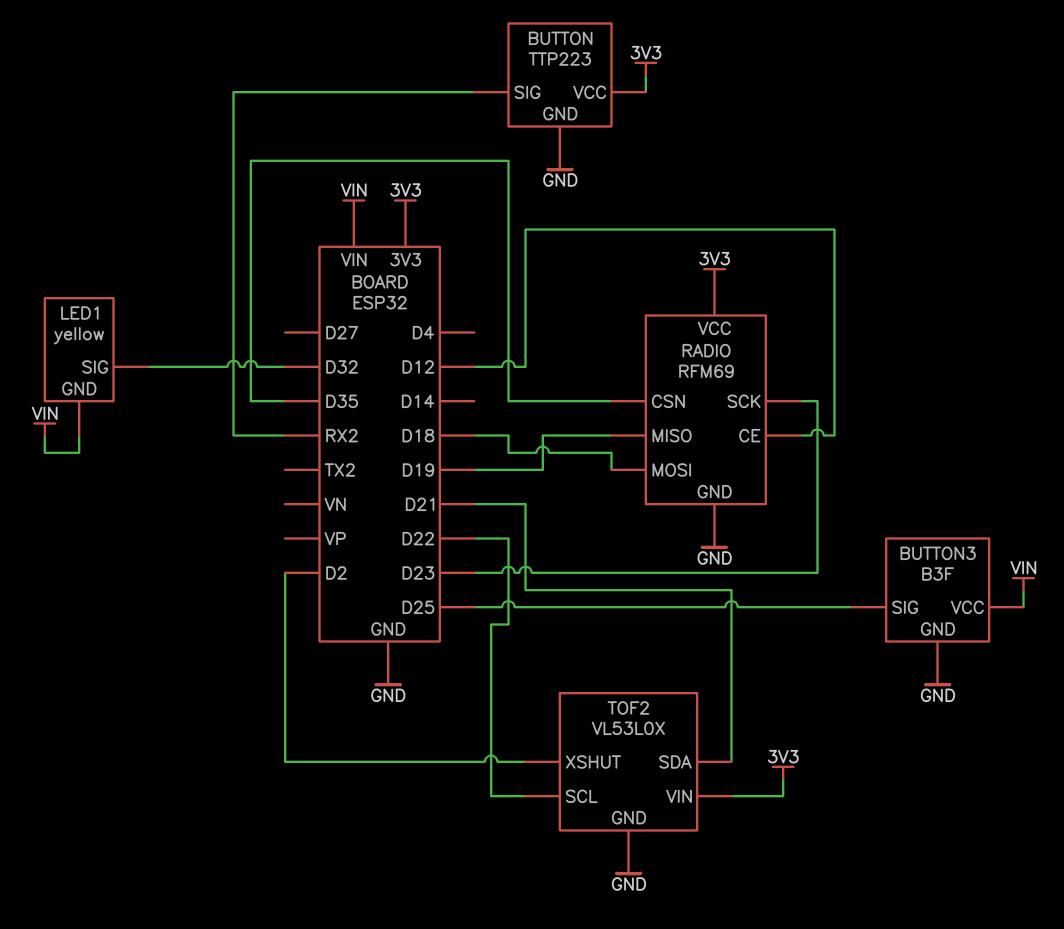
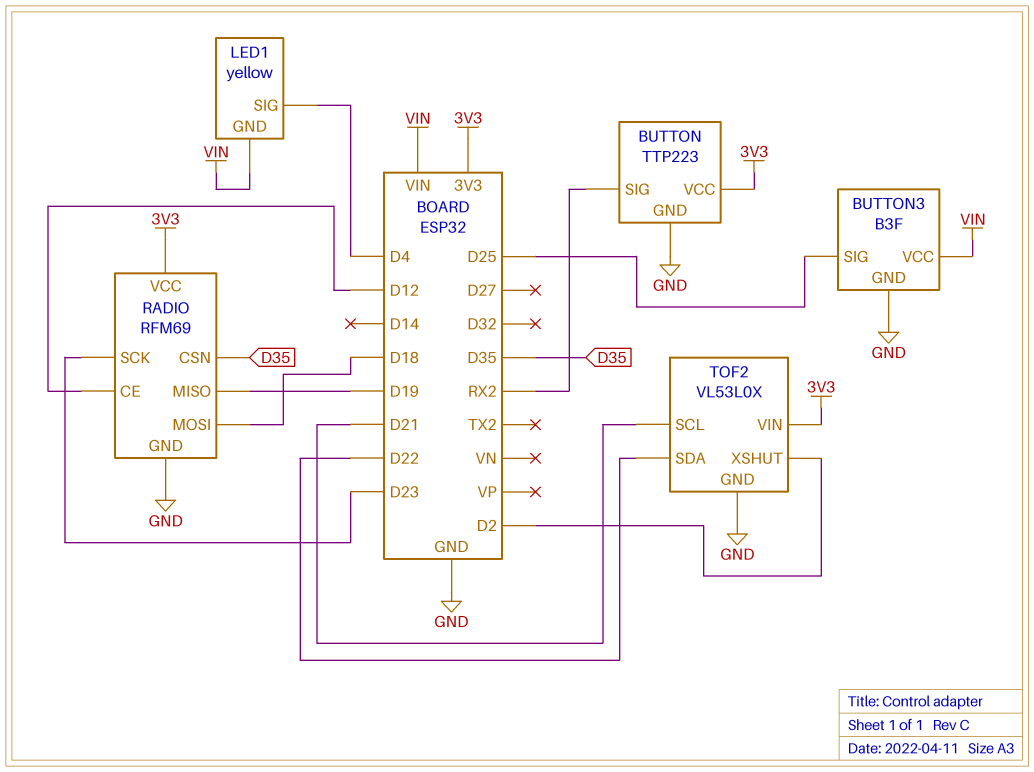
LED1 pin SIG: D32 -> D4
TOF2 pin SCL: D22 -> D21
TOF2 pin SDA: D21 -> D22

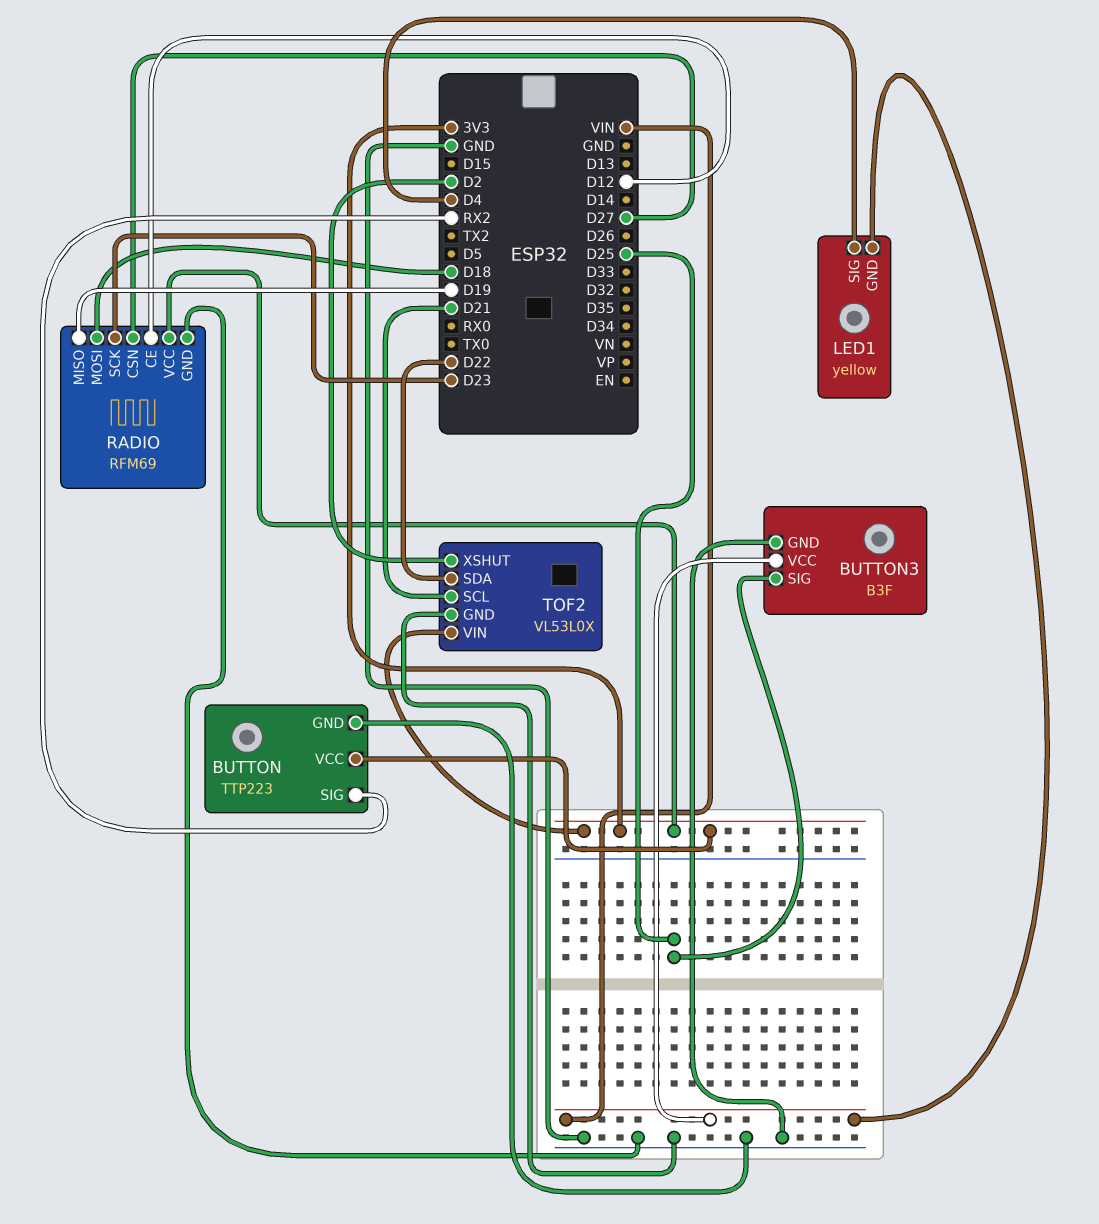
RADIO pin CSN: D35 -> D27

